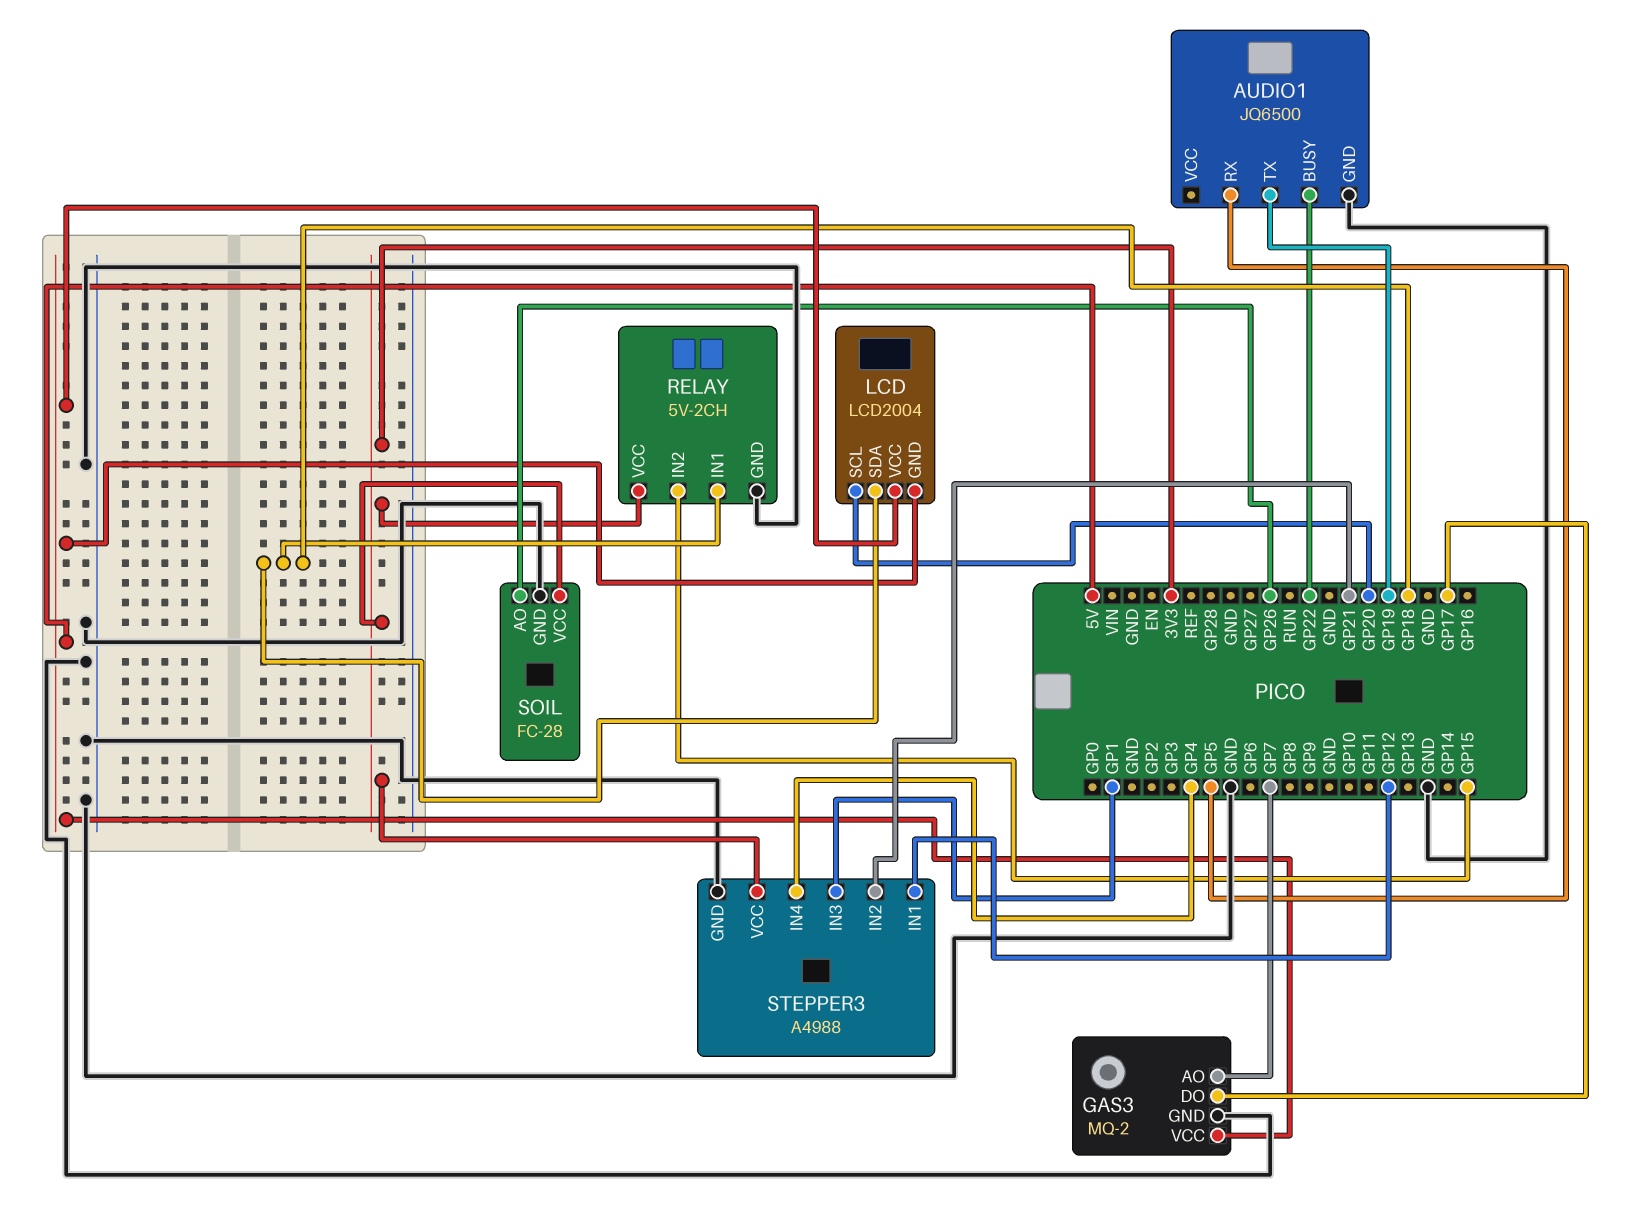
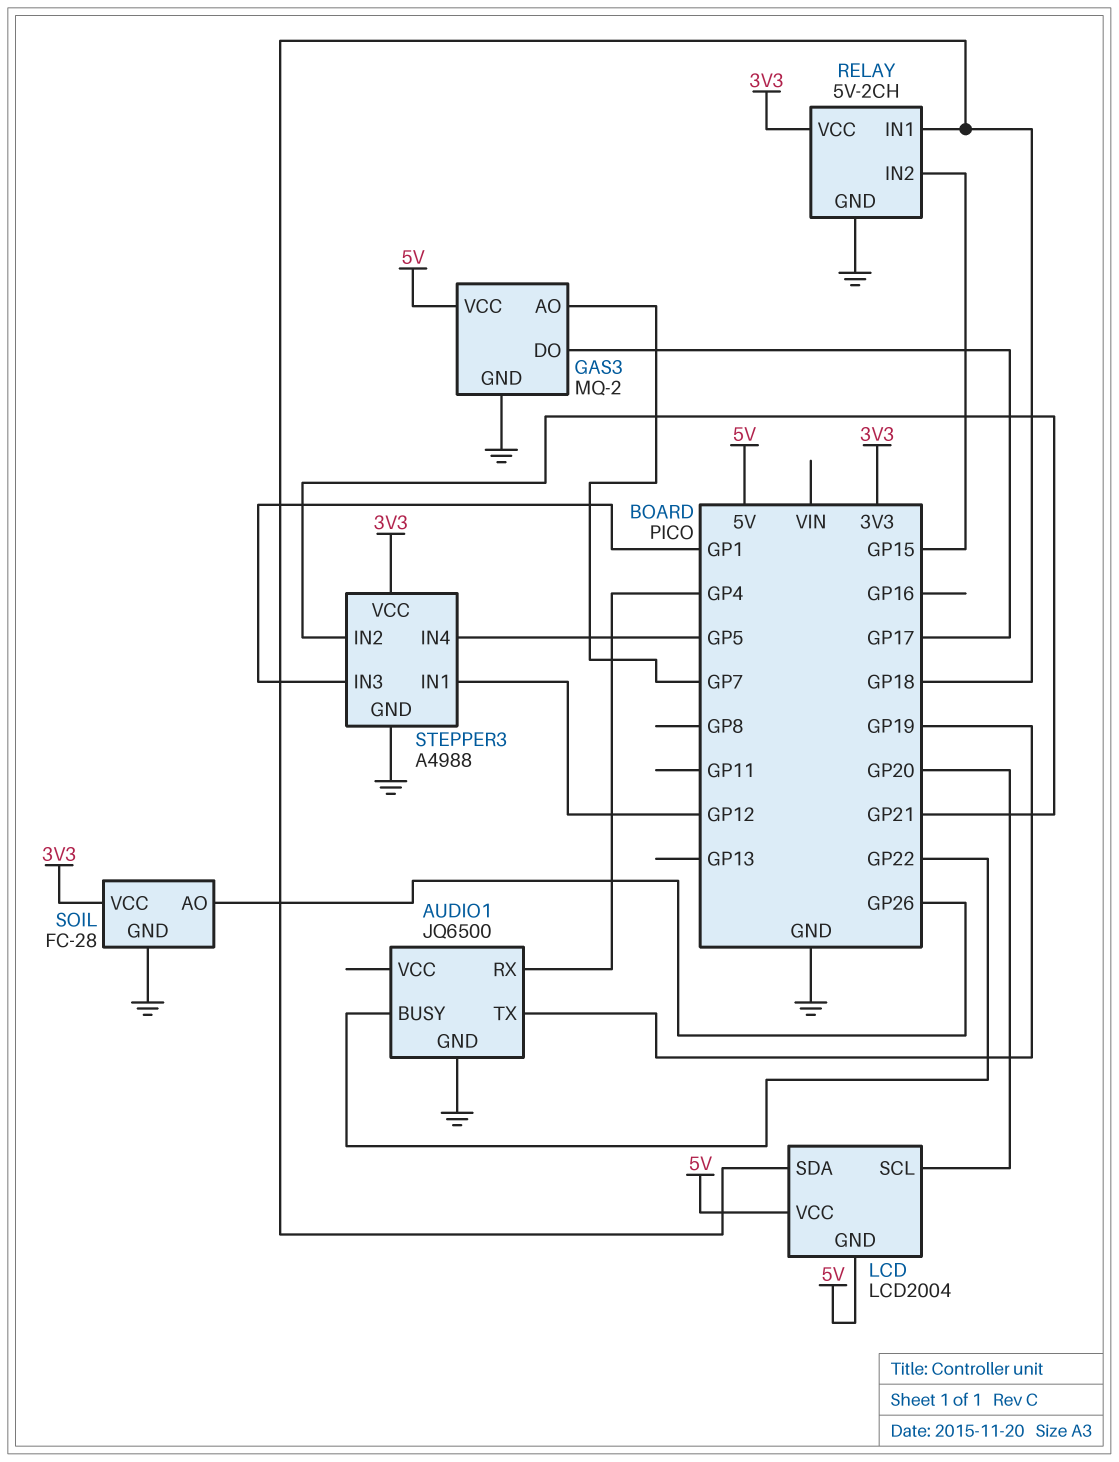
AUDIO1 pin RX: GP5 -> GP4
STEPPER3 pin IN4: GP4 -> GP5

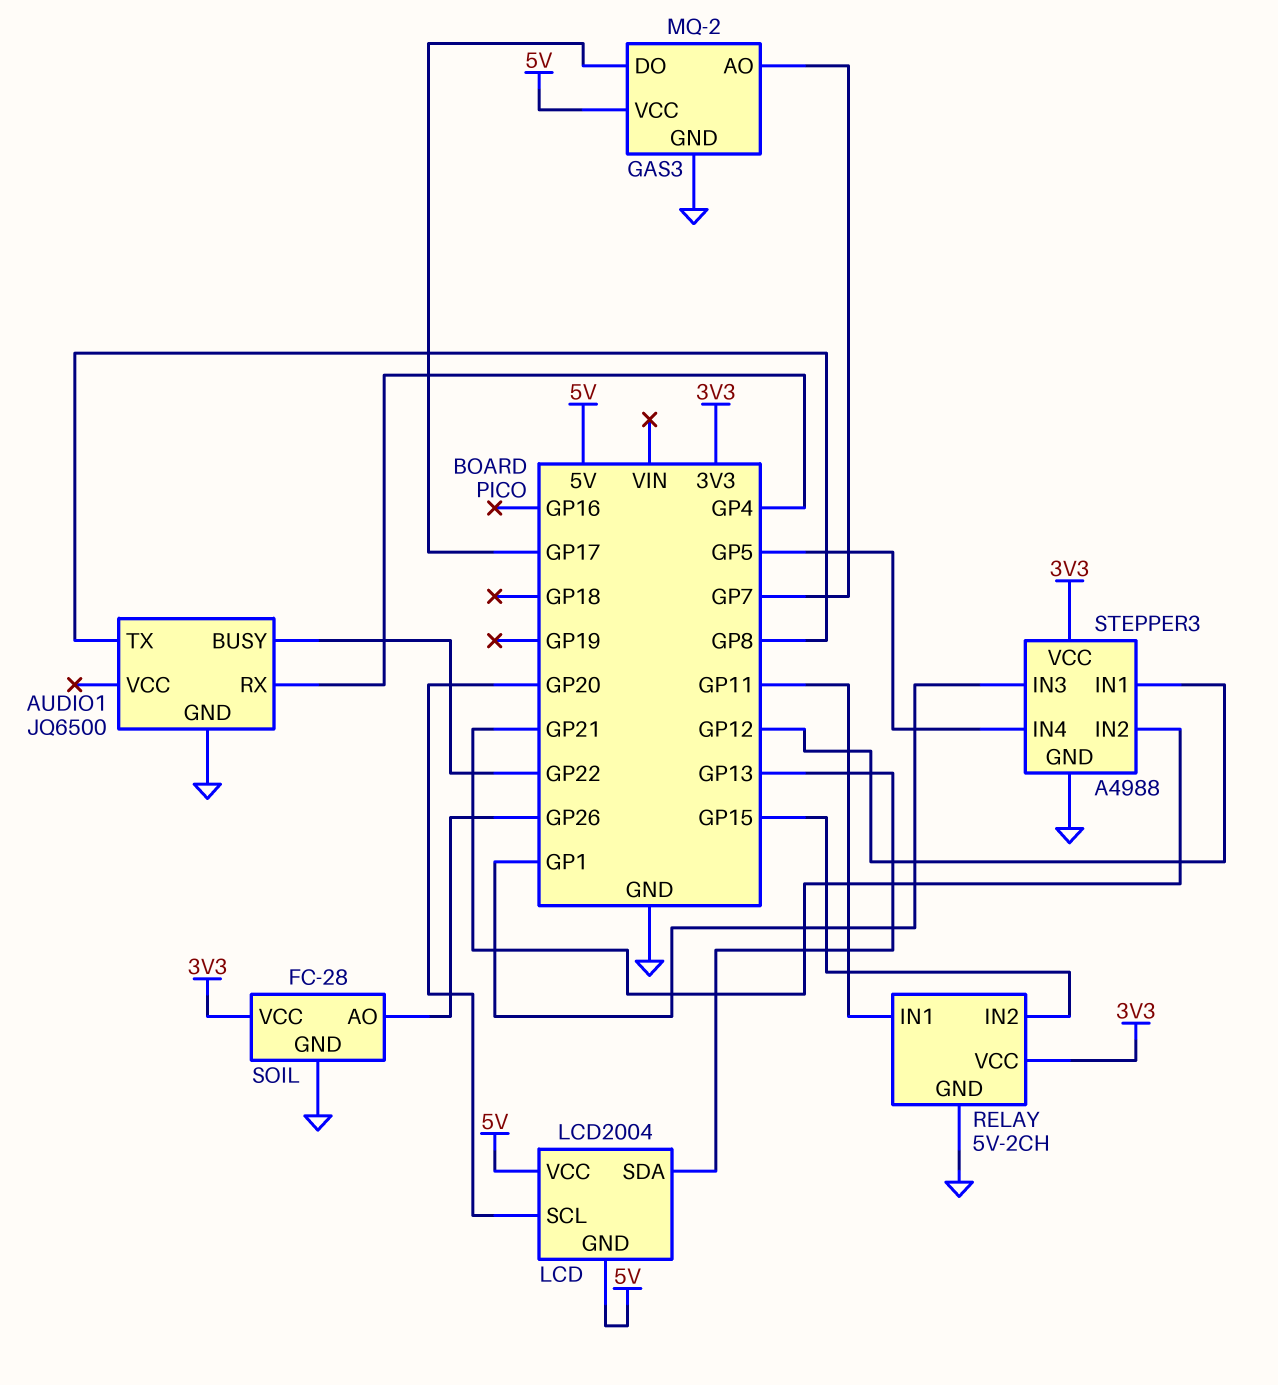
AUDIO1 pin TX: GP19 -> GP8
LCD pin SDA: GP18 -> GP13
RELAY pin IN1: GP18 -> GP11

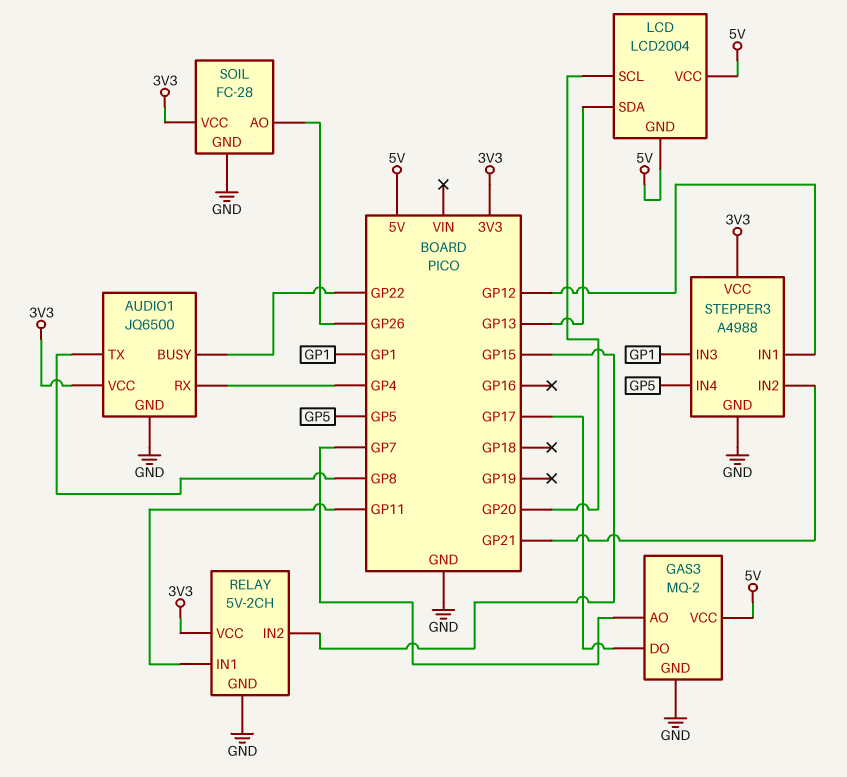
AUDIO1 pin VCC: none -> 3V3

